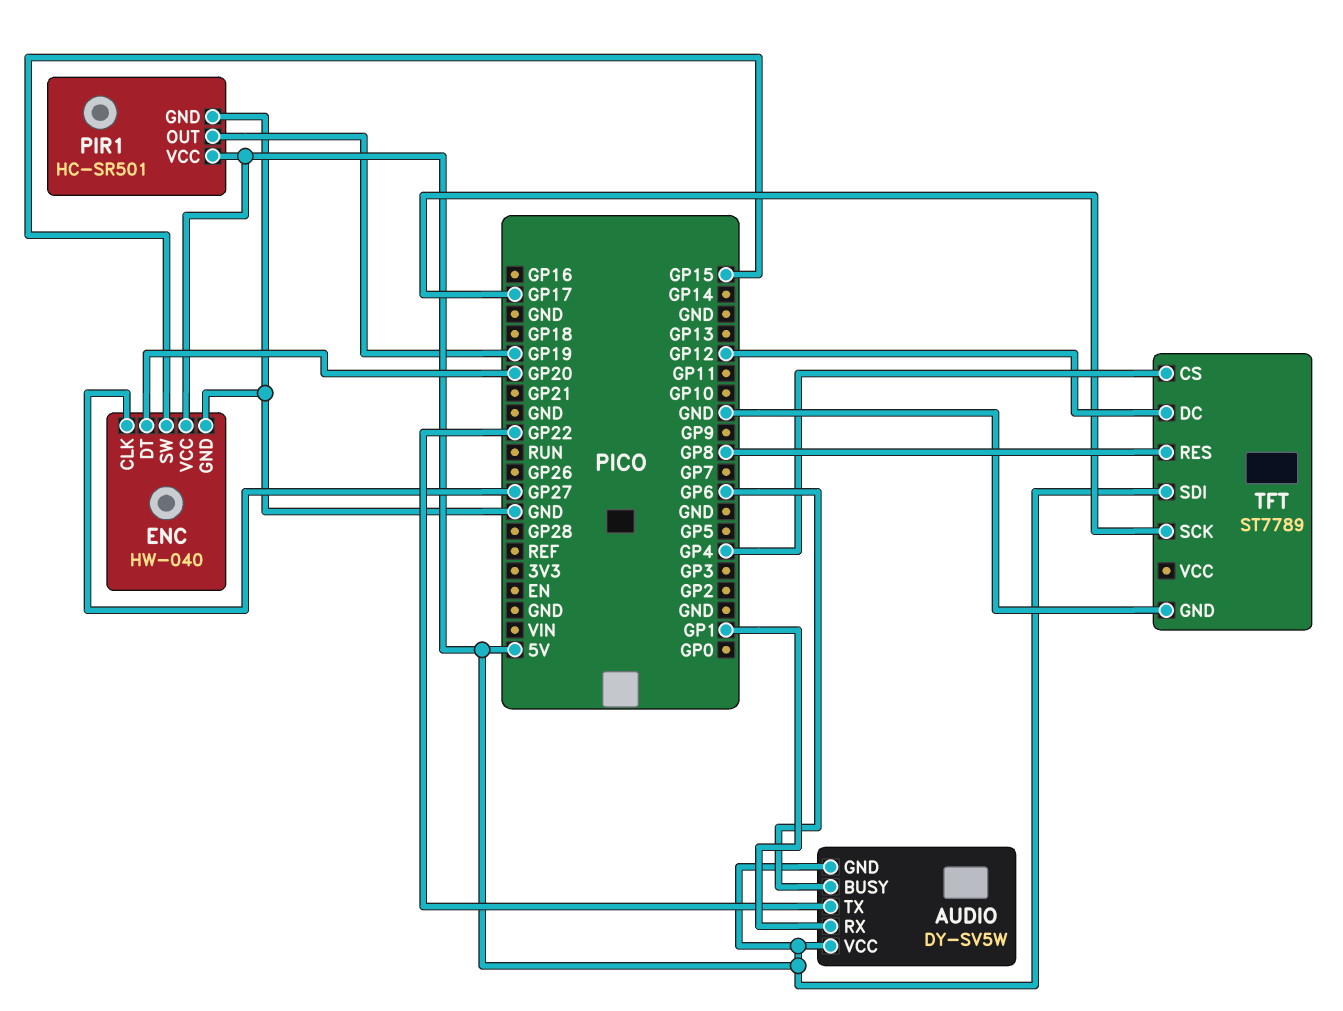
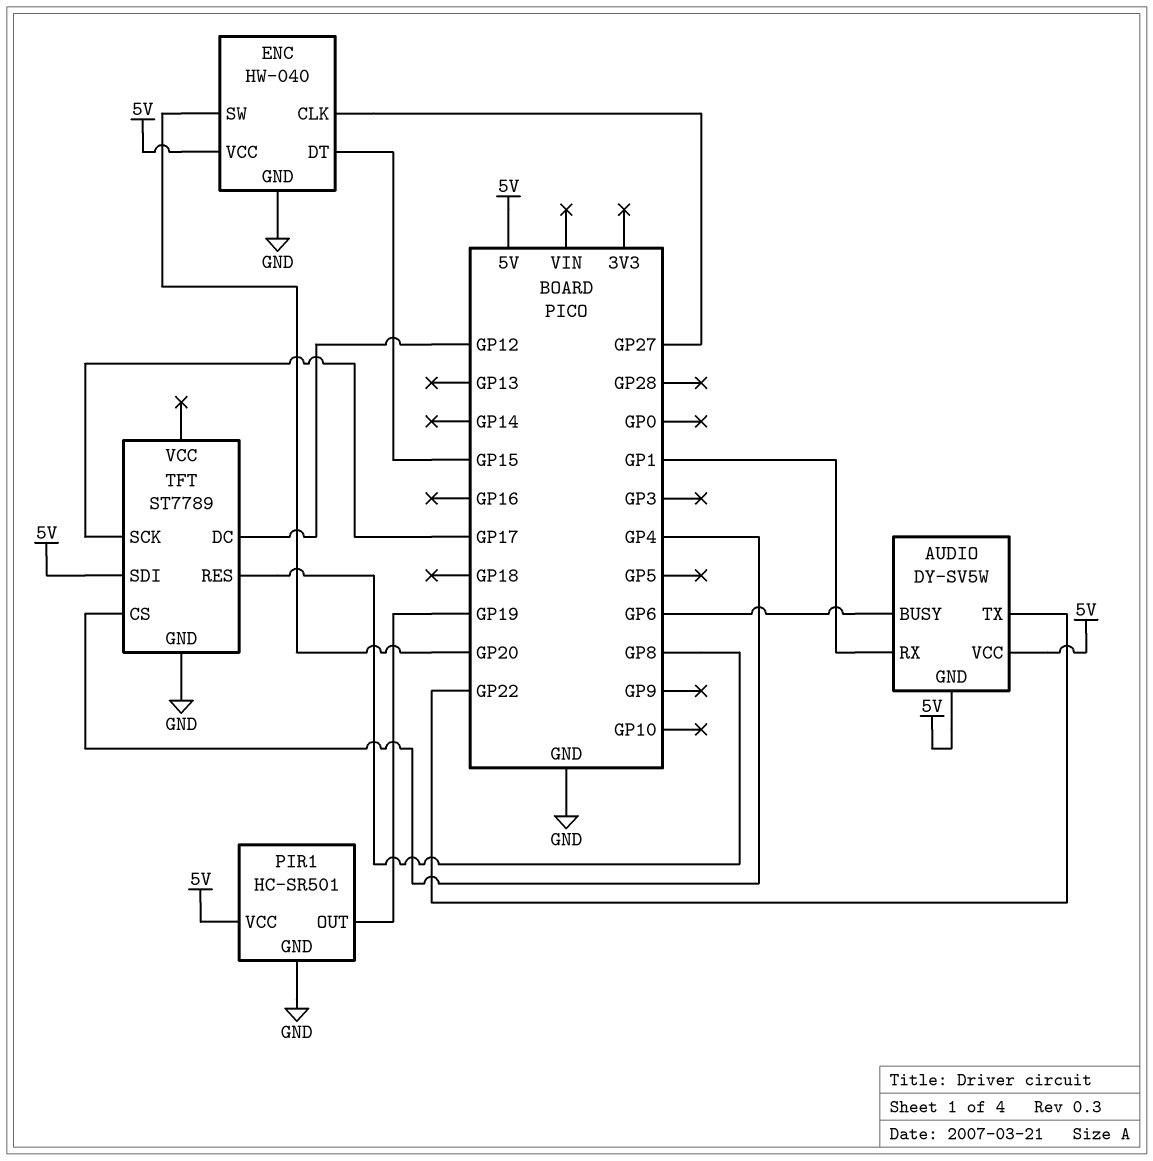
ENC pin DT: GP20 -> GP15
ENC pin SW: GP15 -> GP20

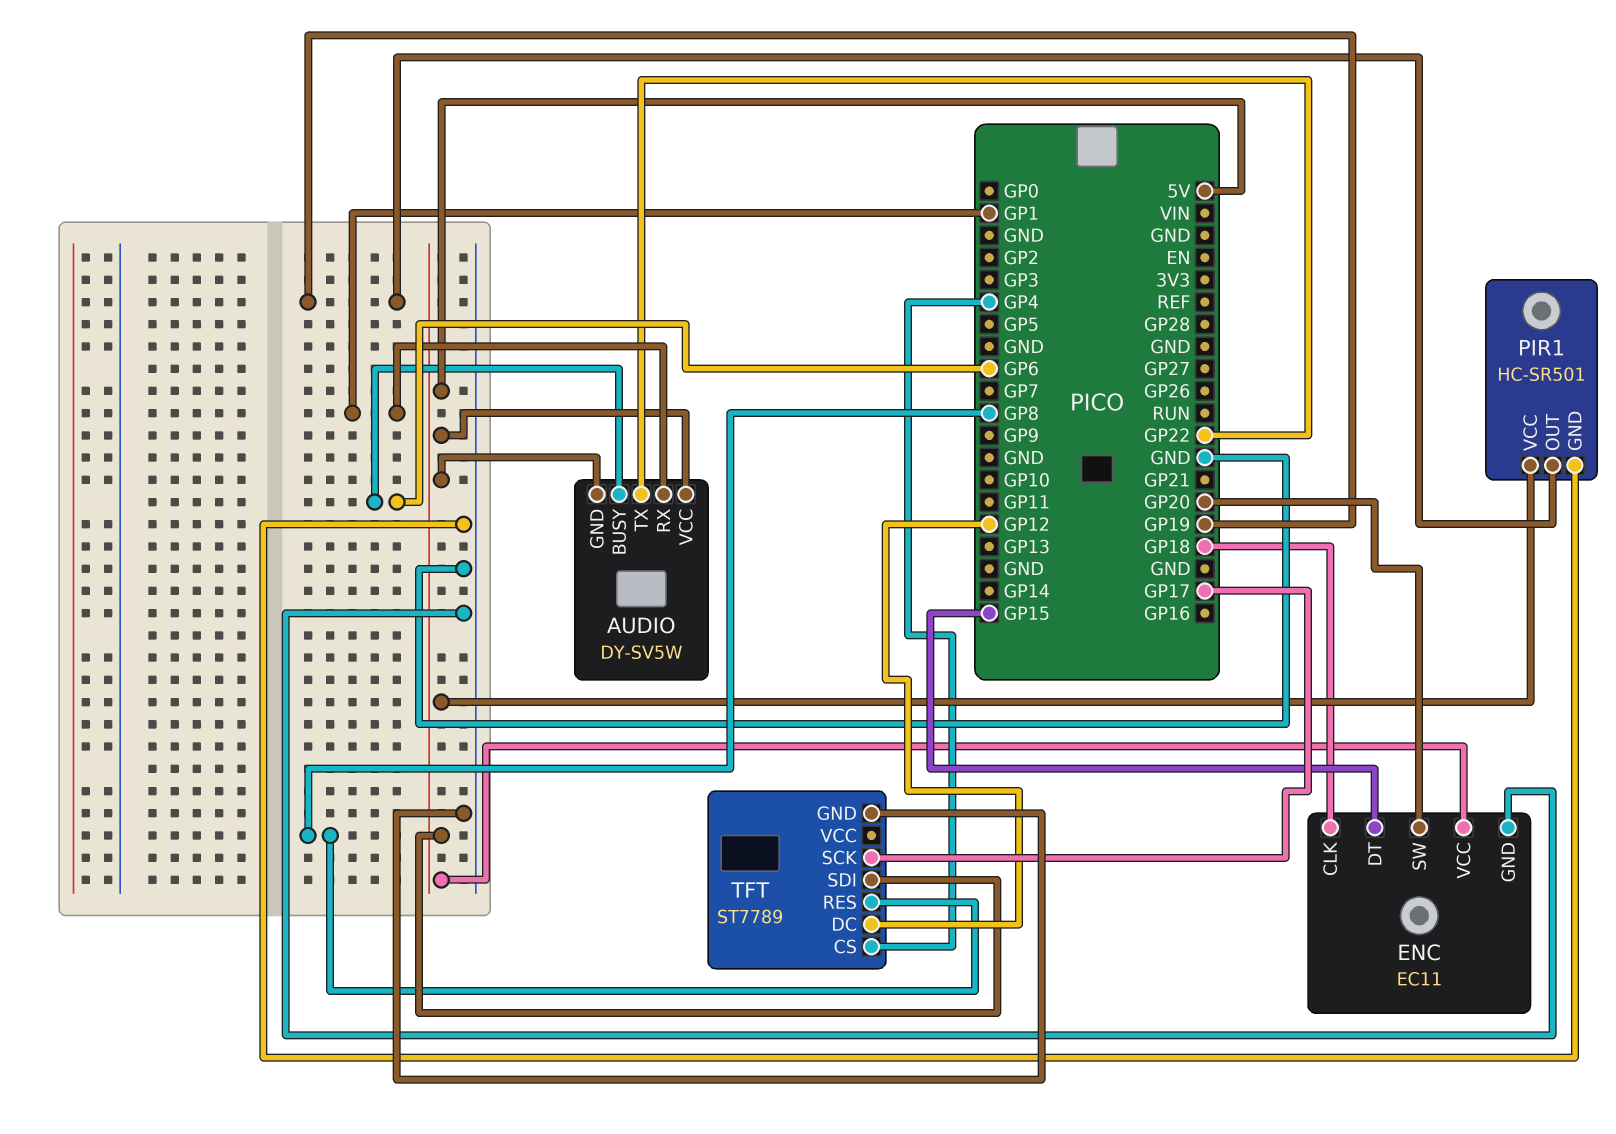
ENC: HW-040 -> EC11
ENC pin CLK: GP27 -> GP18

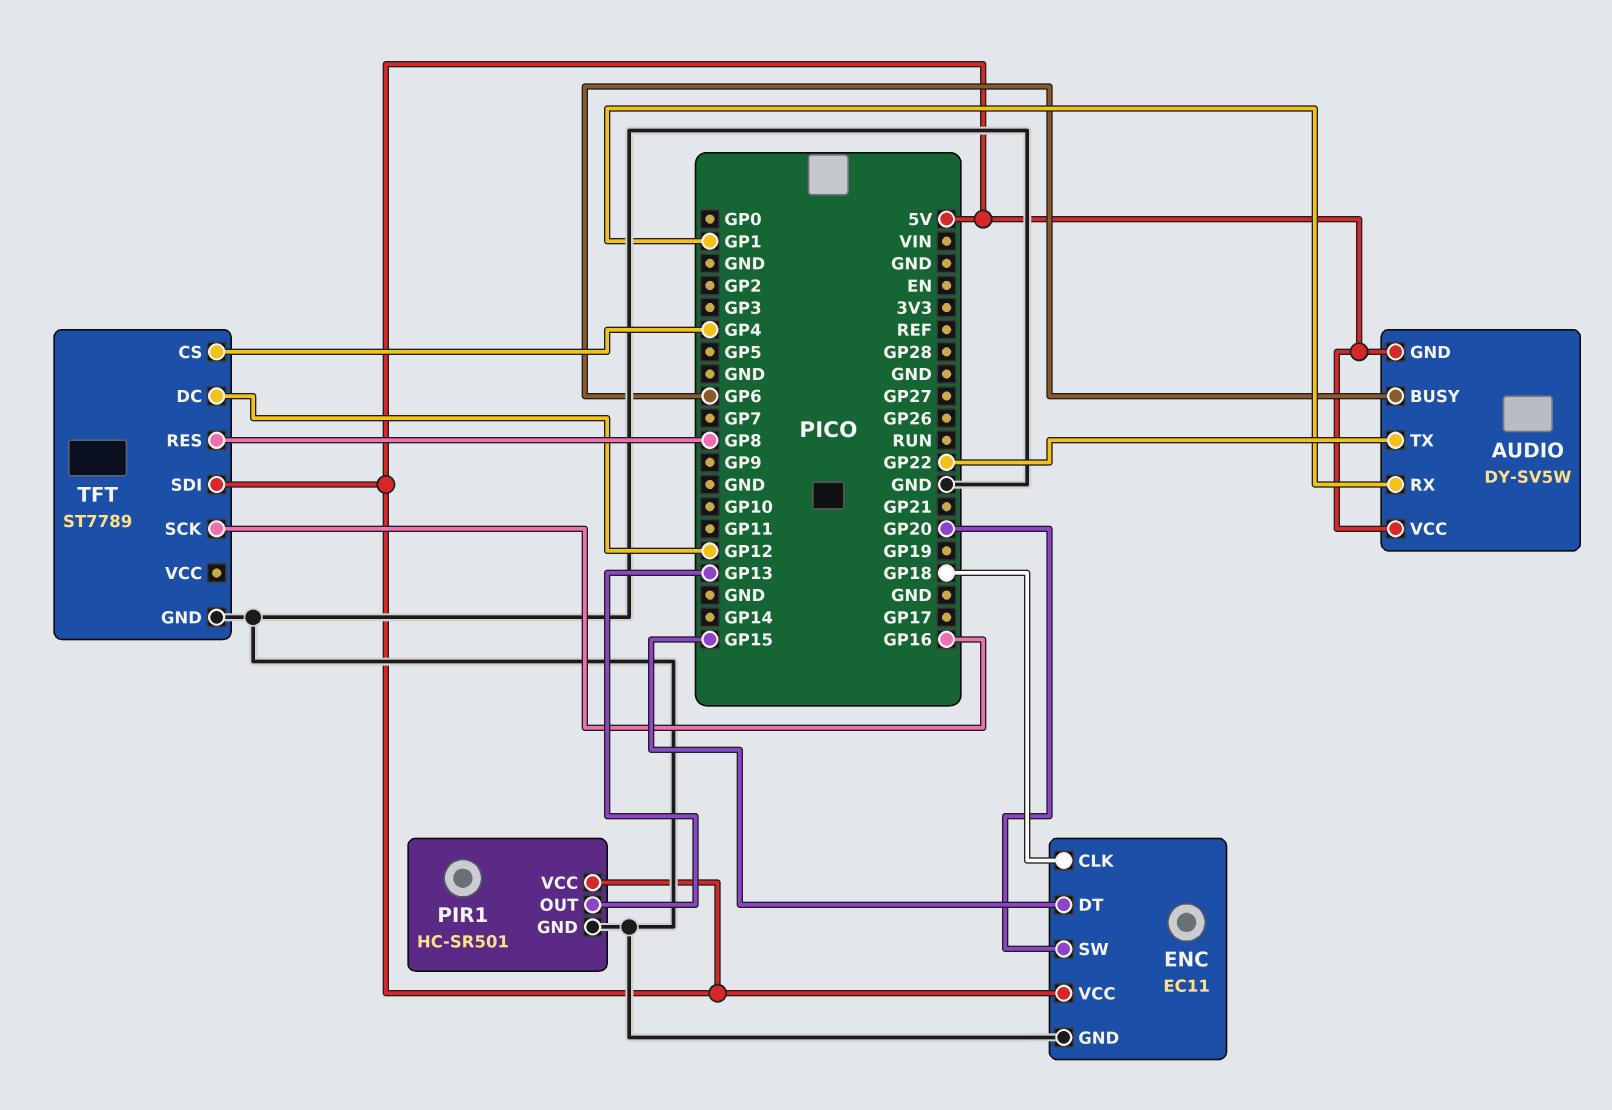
PIR1 pin OUT: GP19 -> GP13
TFT pin SCK: GP17 -> GP16

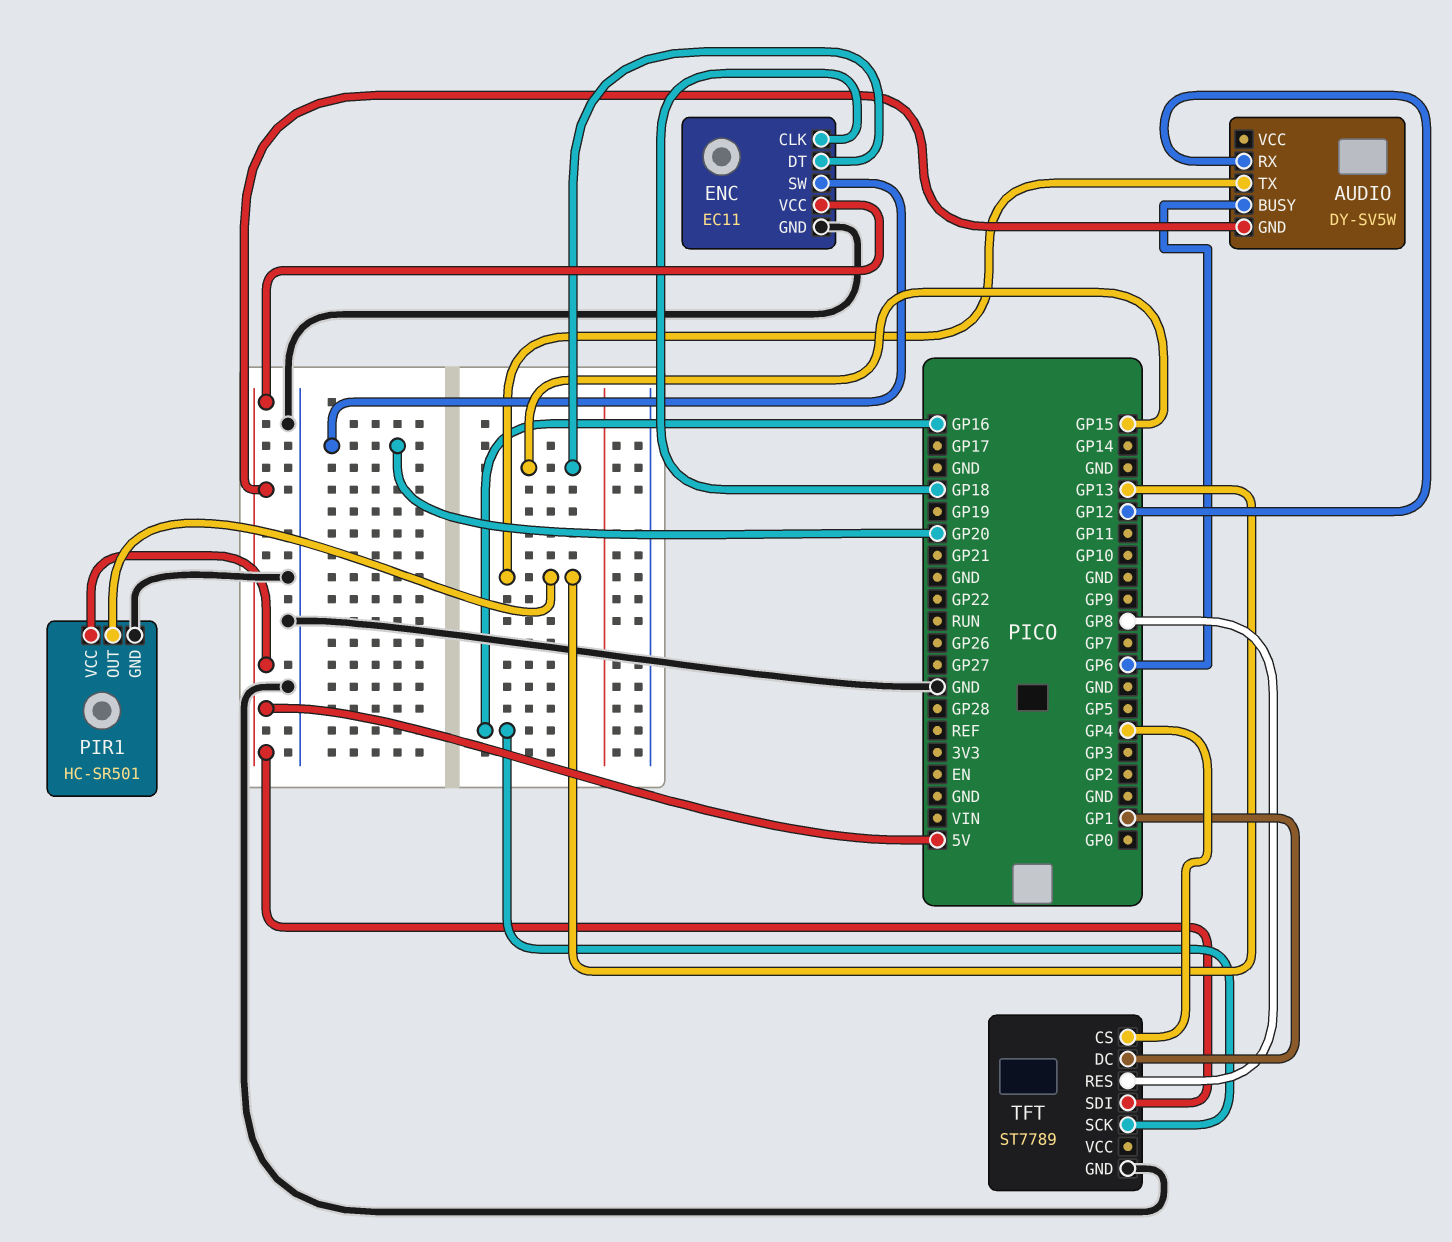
AUDIO pin RX: GP1 -> GP12
AUDIO pin TX: GP22 -> GP13
AUDIO pin VCC: 5V -> none
TFT pin DC: GP12 -> GP1

